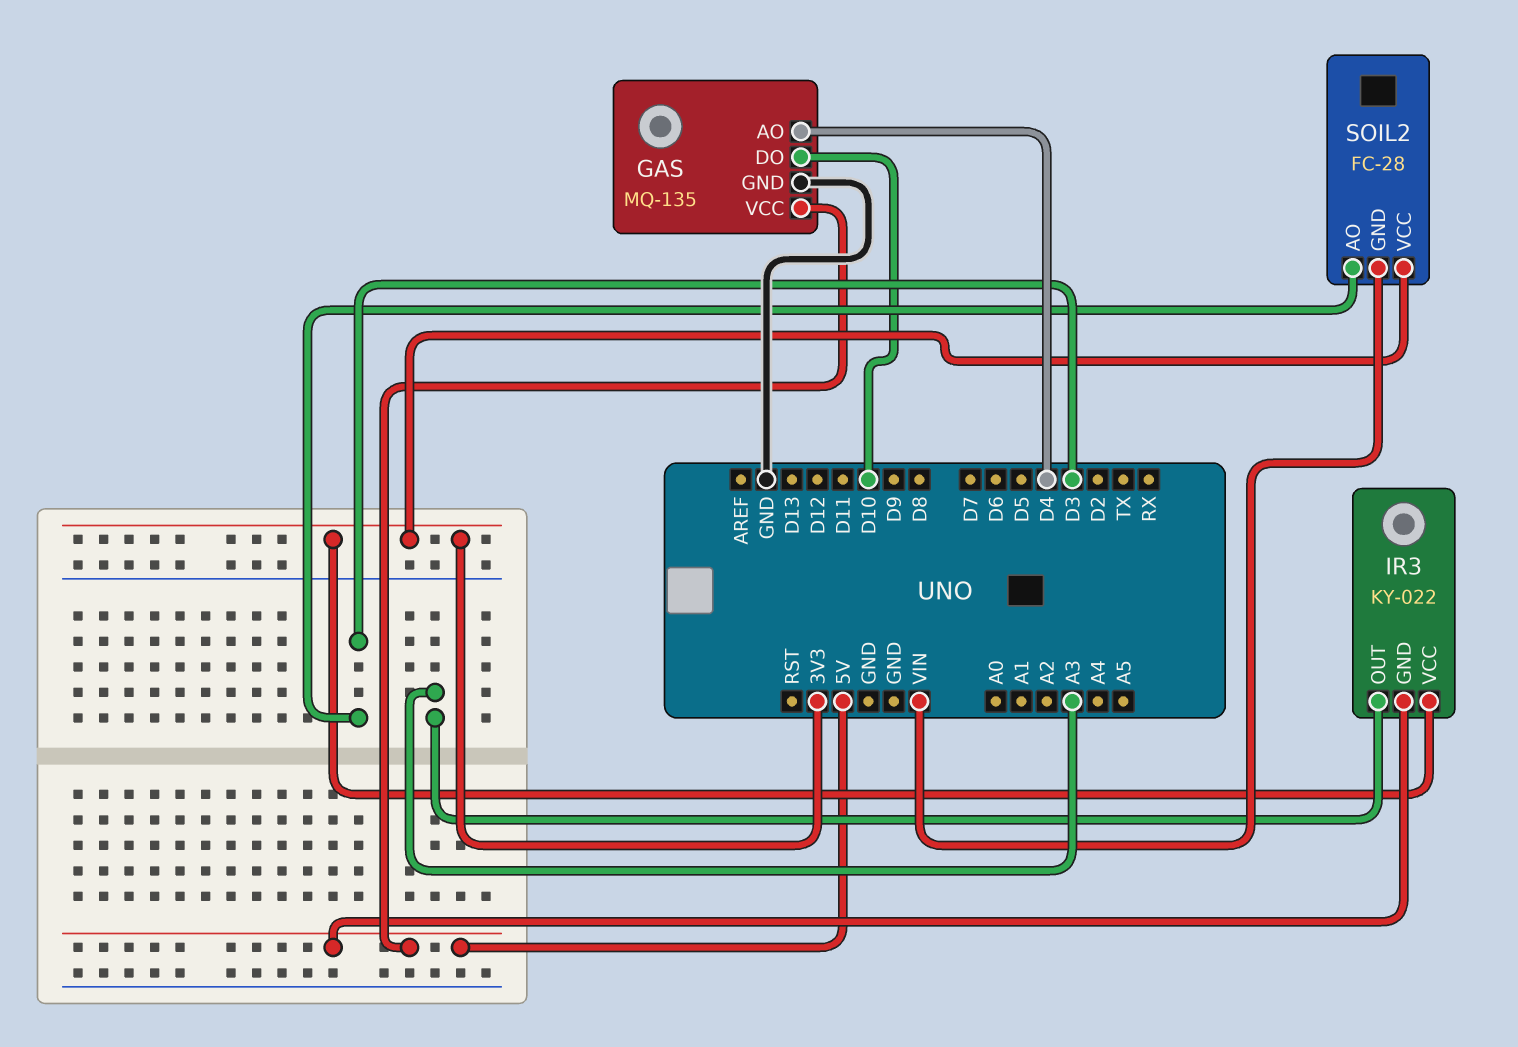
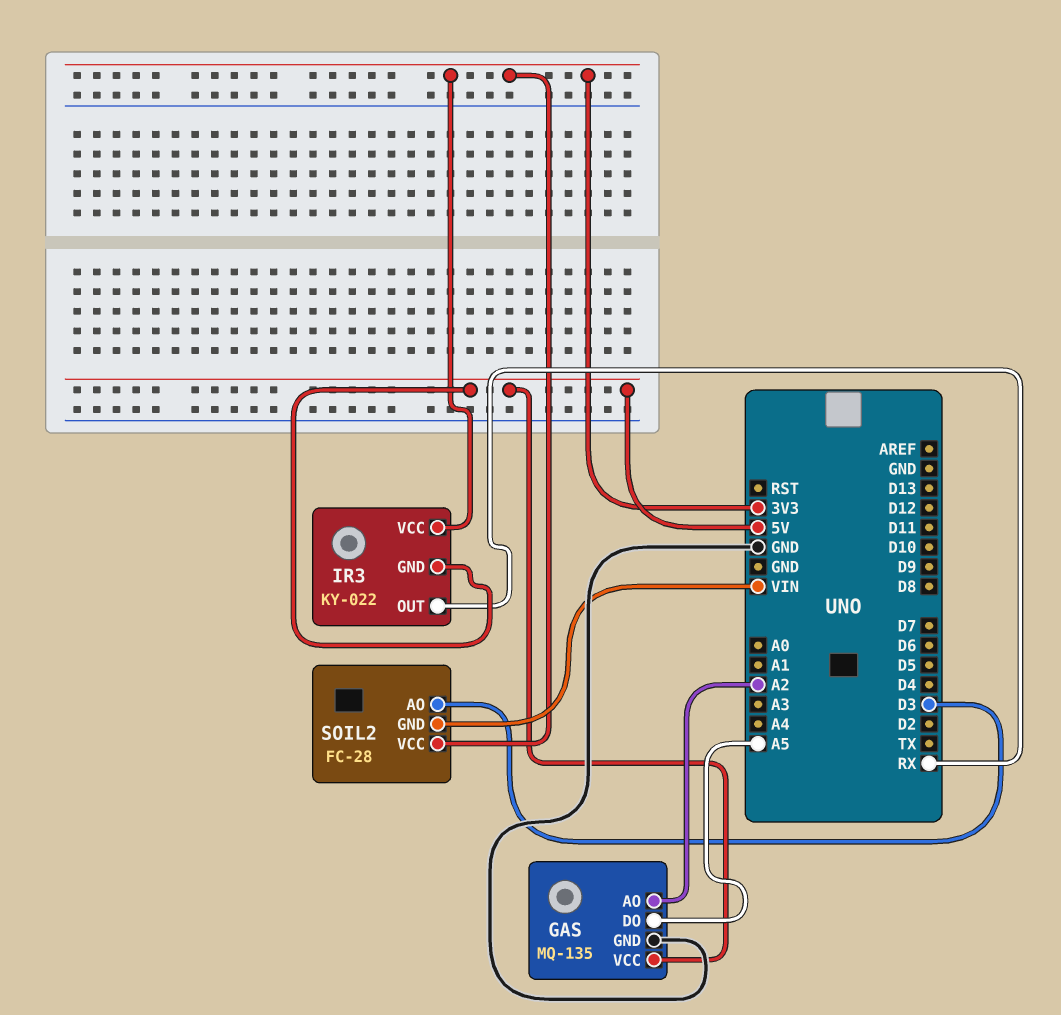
GAS pin AO: D4 -> A2
GAS pin DO: D10 -> A5
IR3 pin OUT: A3 -> RX

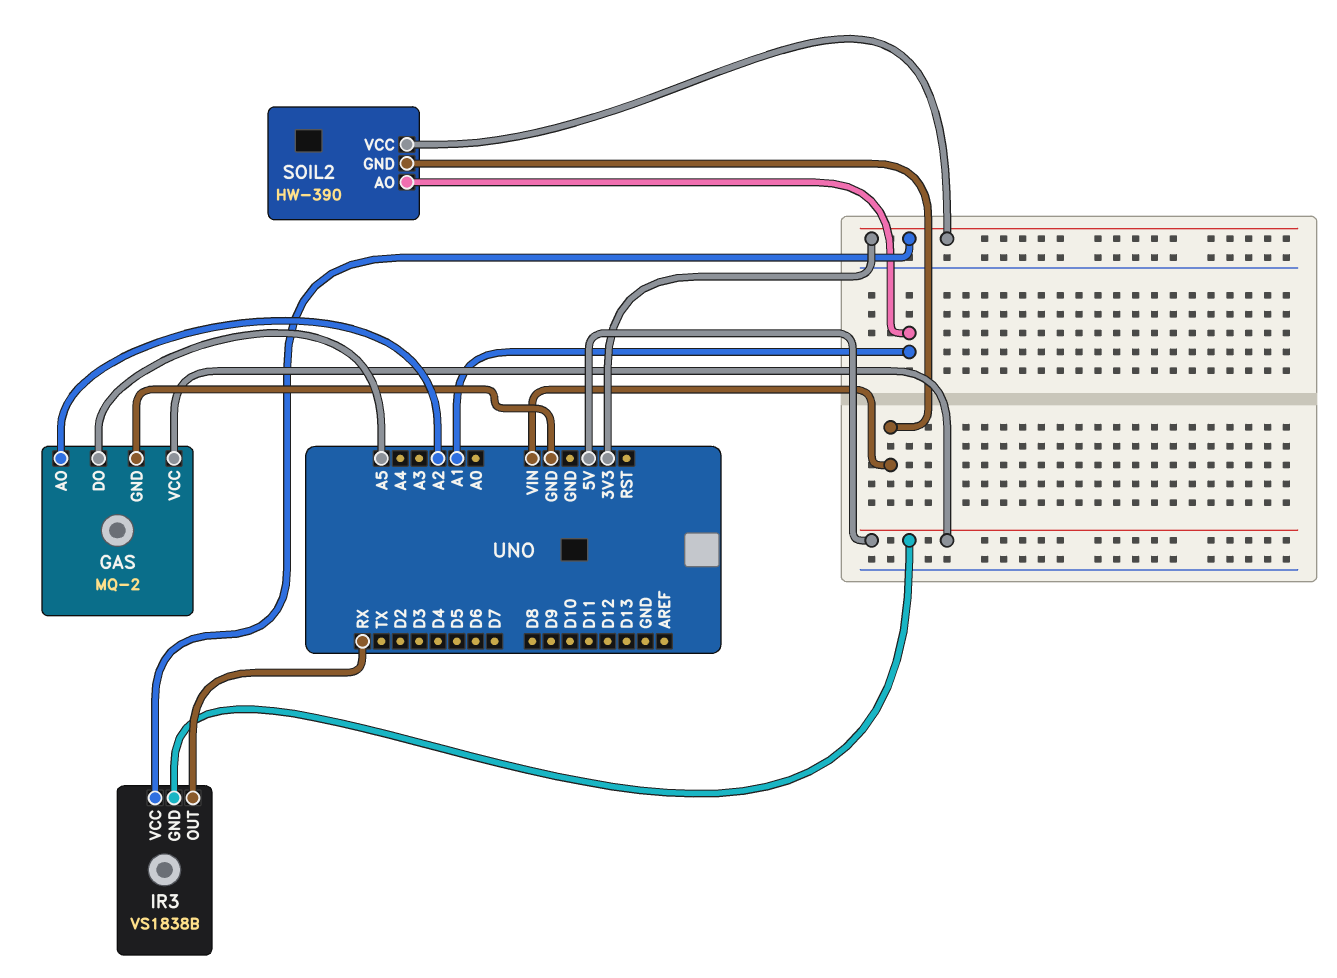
GAS: MQ-135 -> MQ-2
IR3: KY-022 -> VS1838B
SOIL2: FC-28 -> HW-390
SOIL2 pin AO: D3 -> A1

